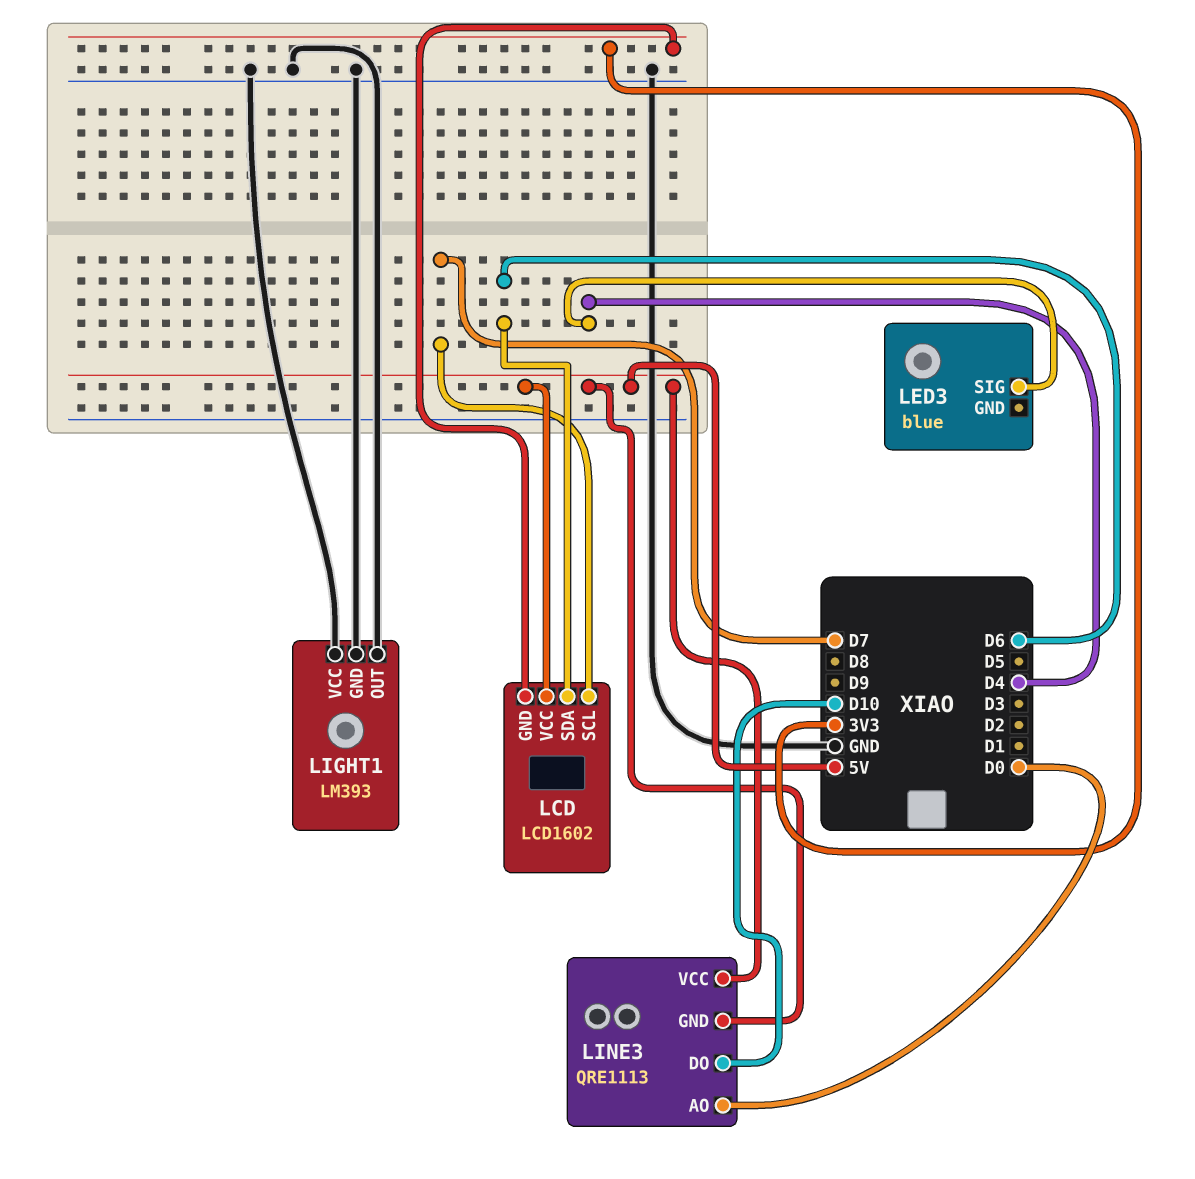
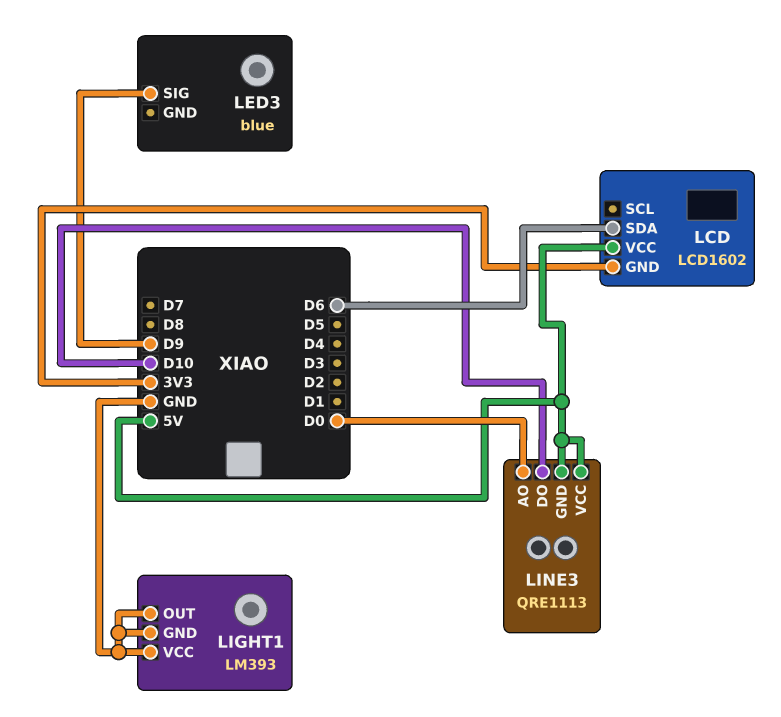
LCD pin SCL: D7 -> none
LED3 pin SIG: D4 -> D9

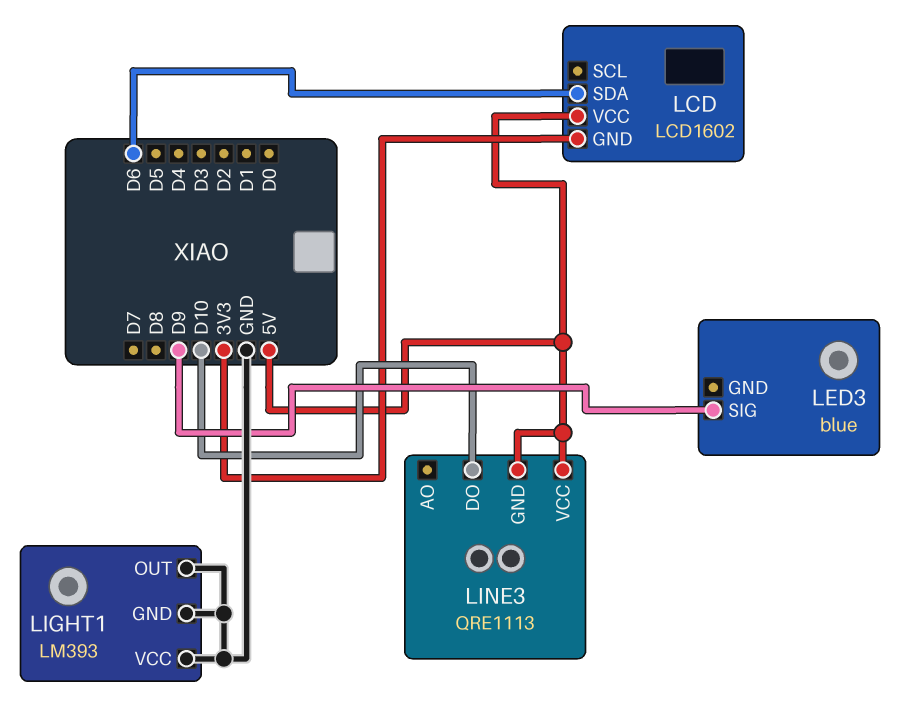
LINE3 pin AO: D0 -> none

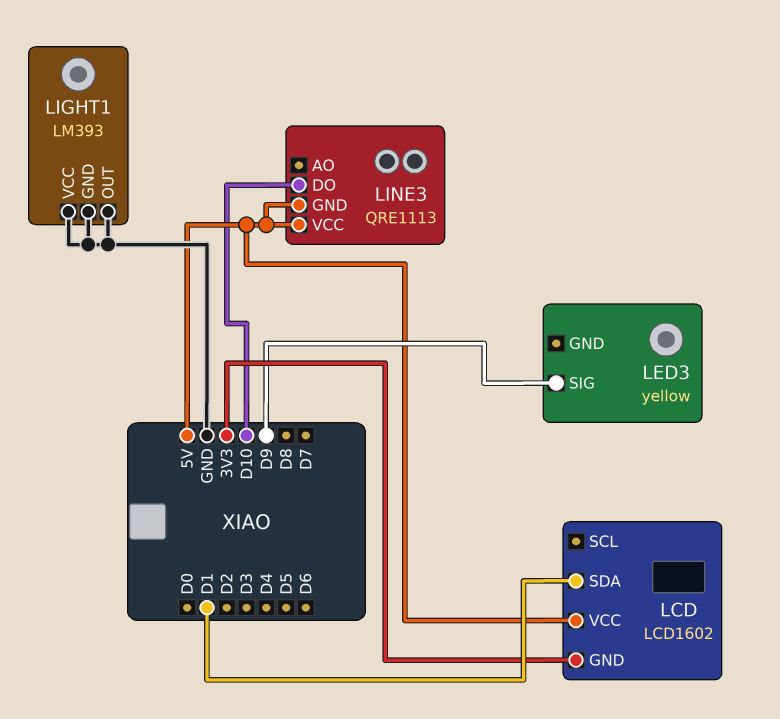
LCD pin SDA: D6 -> D1
LED3: blue -> yellow

